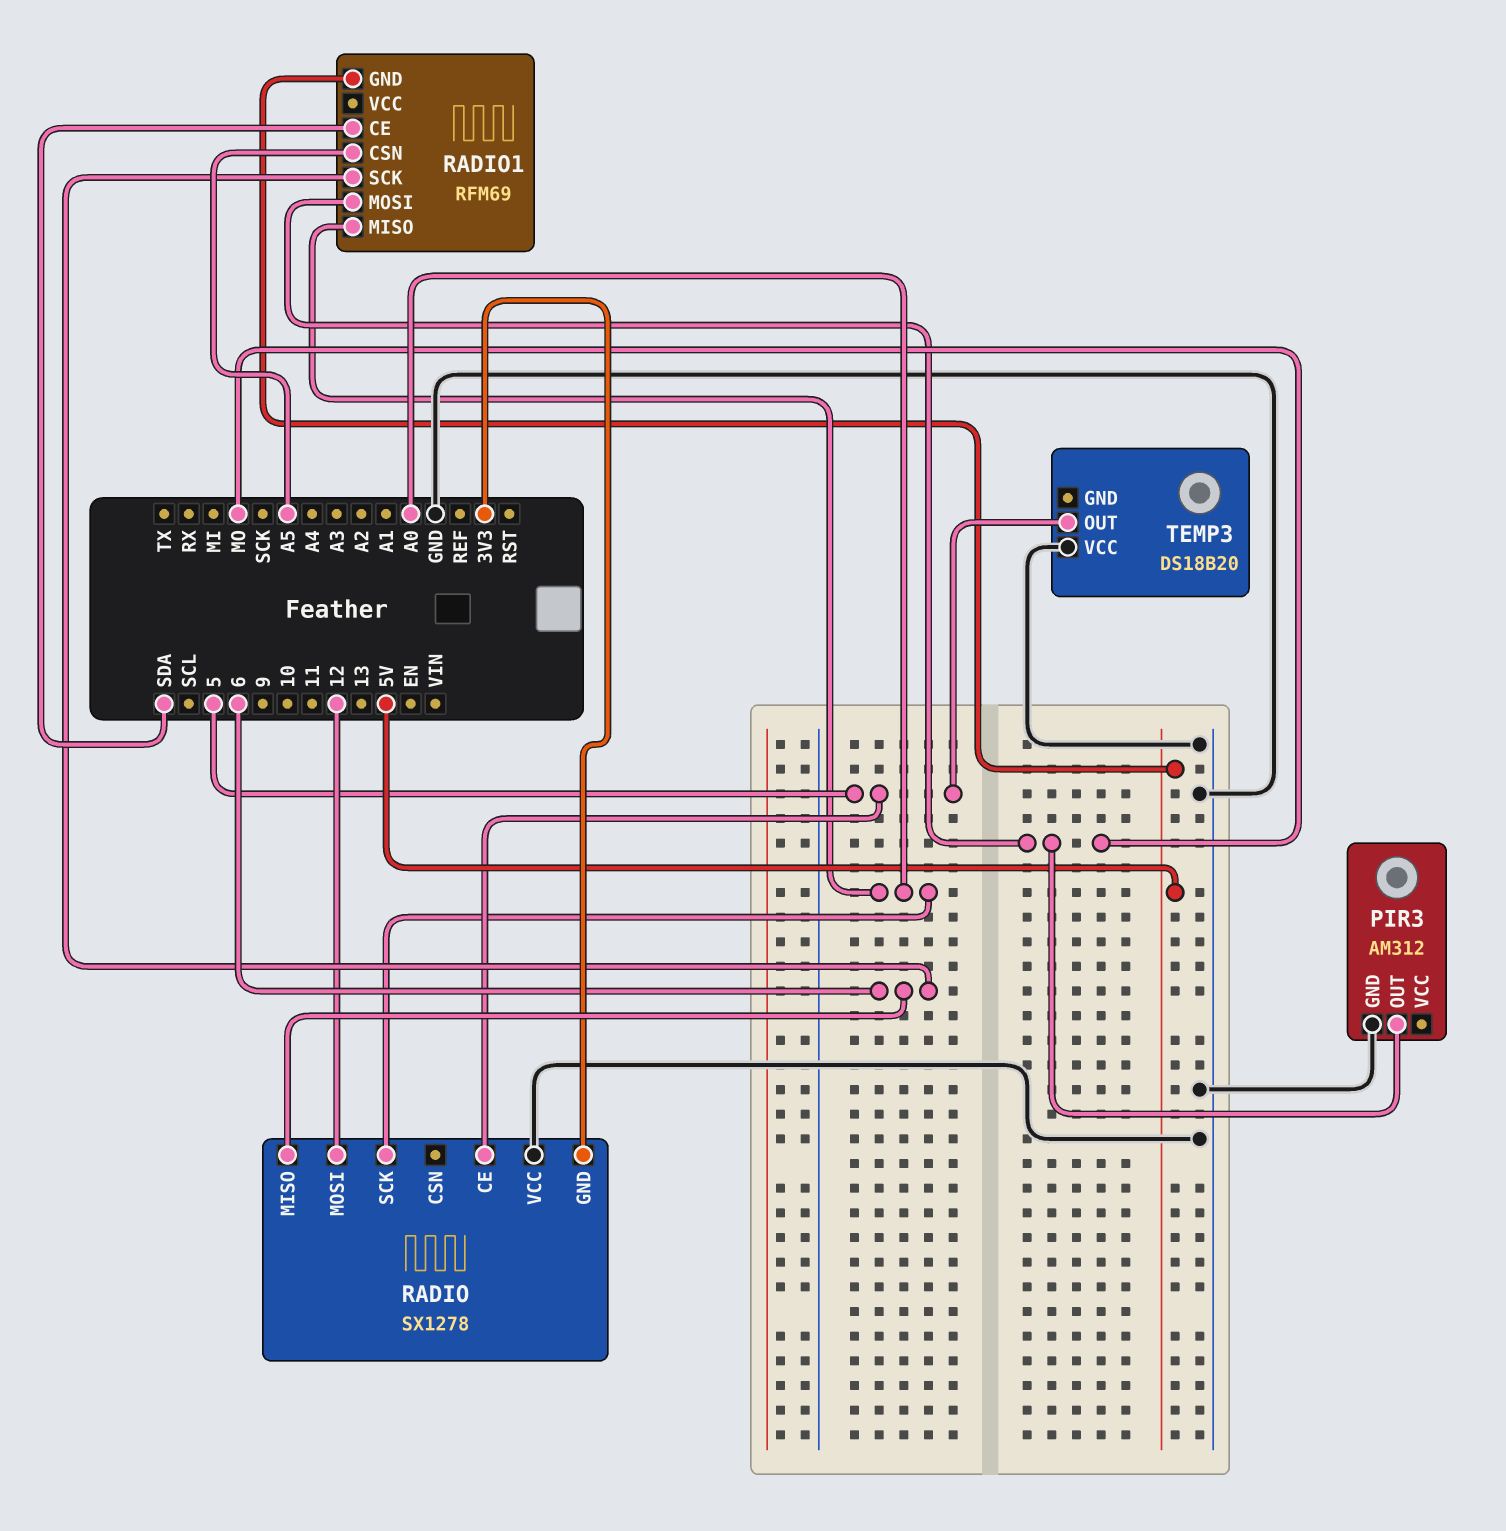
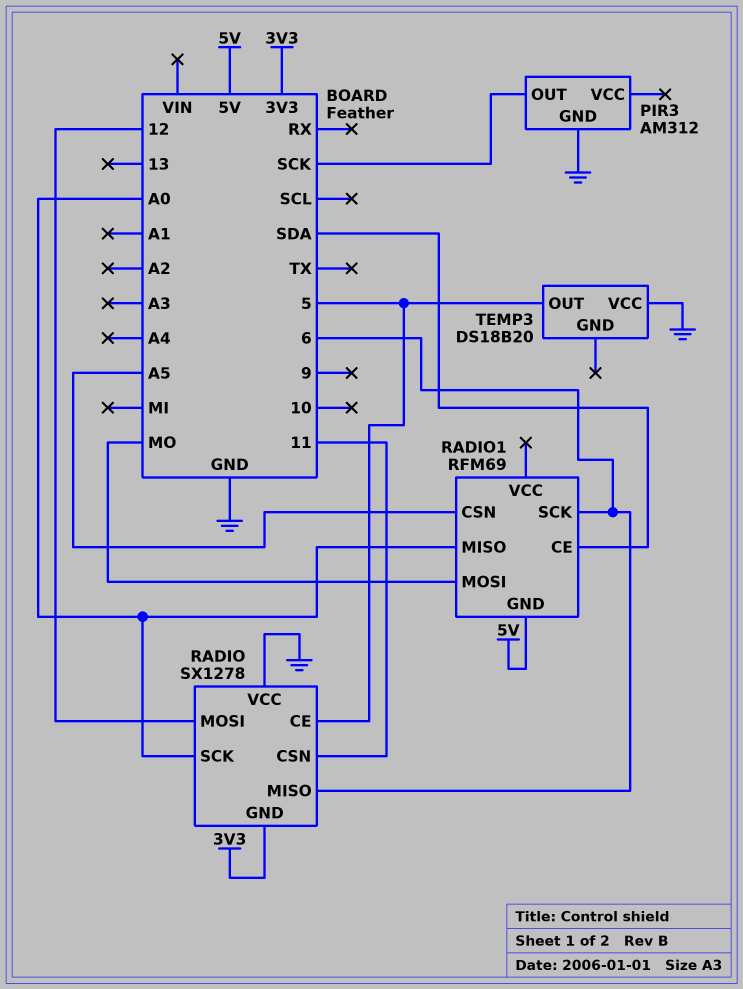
PIR3 pin OUT: MO -> SCK
RADIO pin CSN: none -> 11

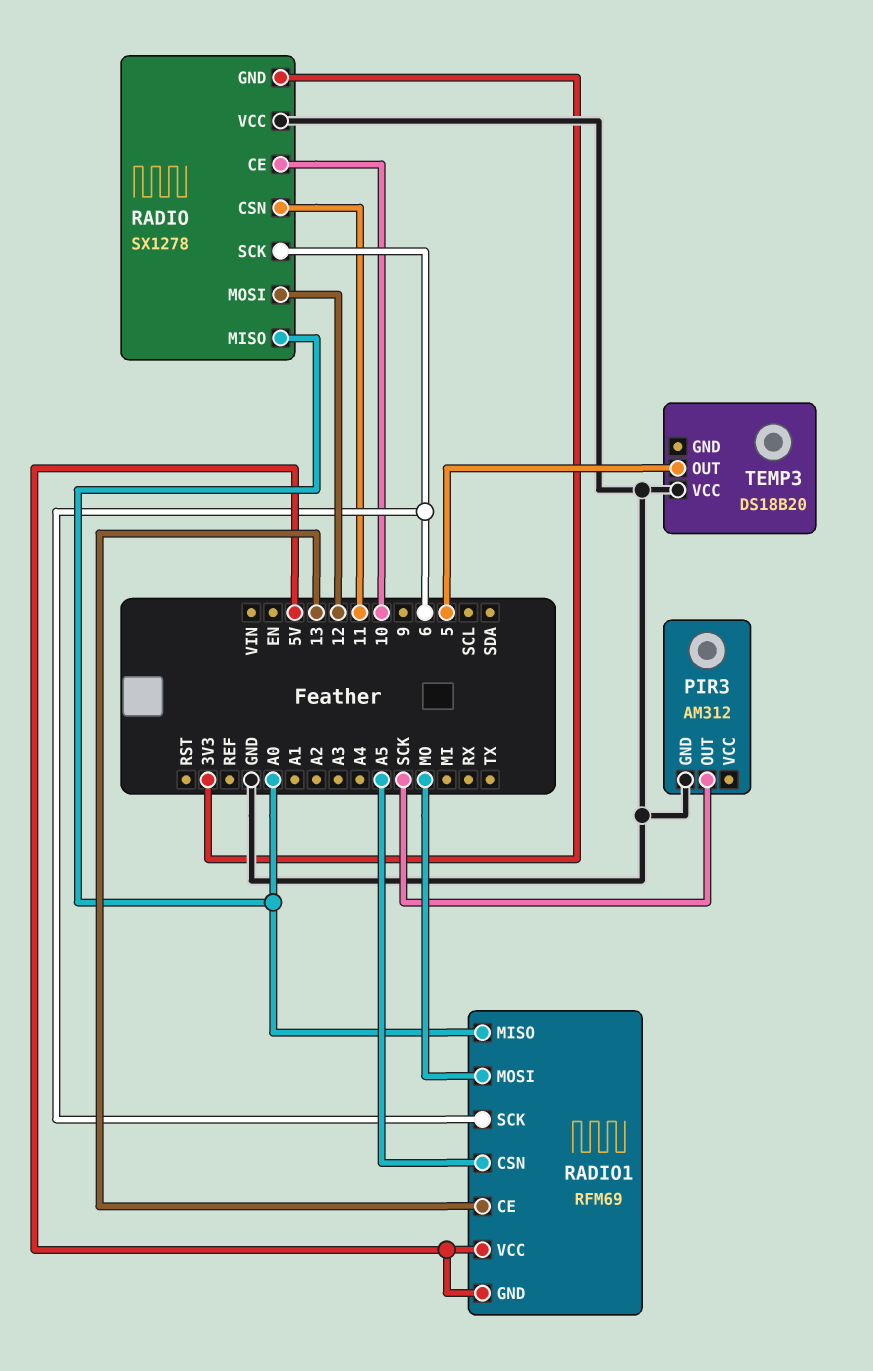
RADIO pin CE: 5 -> 10
RADIO pin MISO: 6 -> A0
RADIO pin SCK: A0 -> 6
RADIO1 pin CE: SDA -> 13
RADIO1 pin VCC: none -> 5V

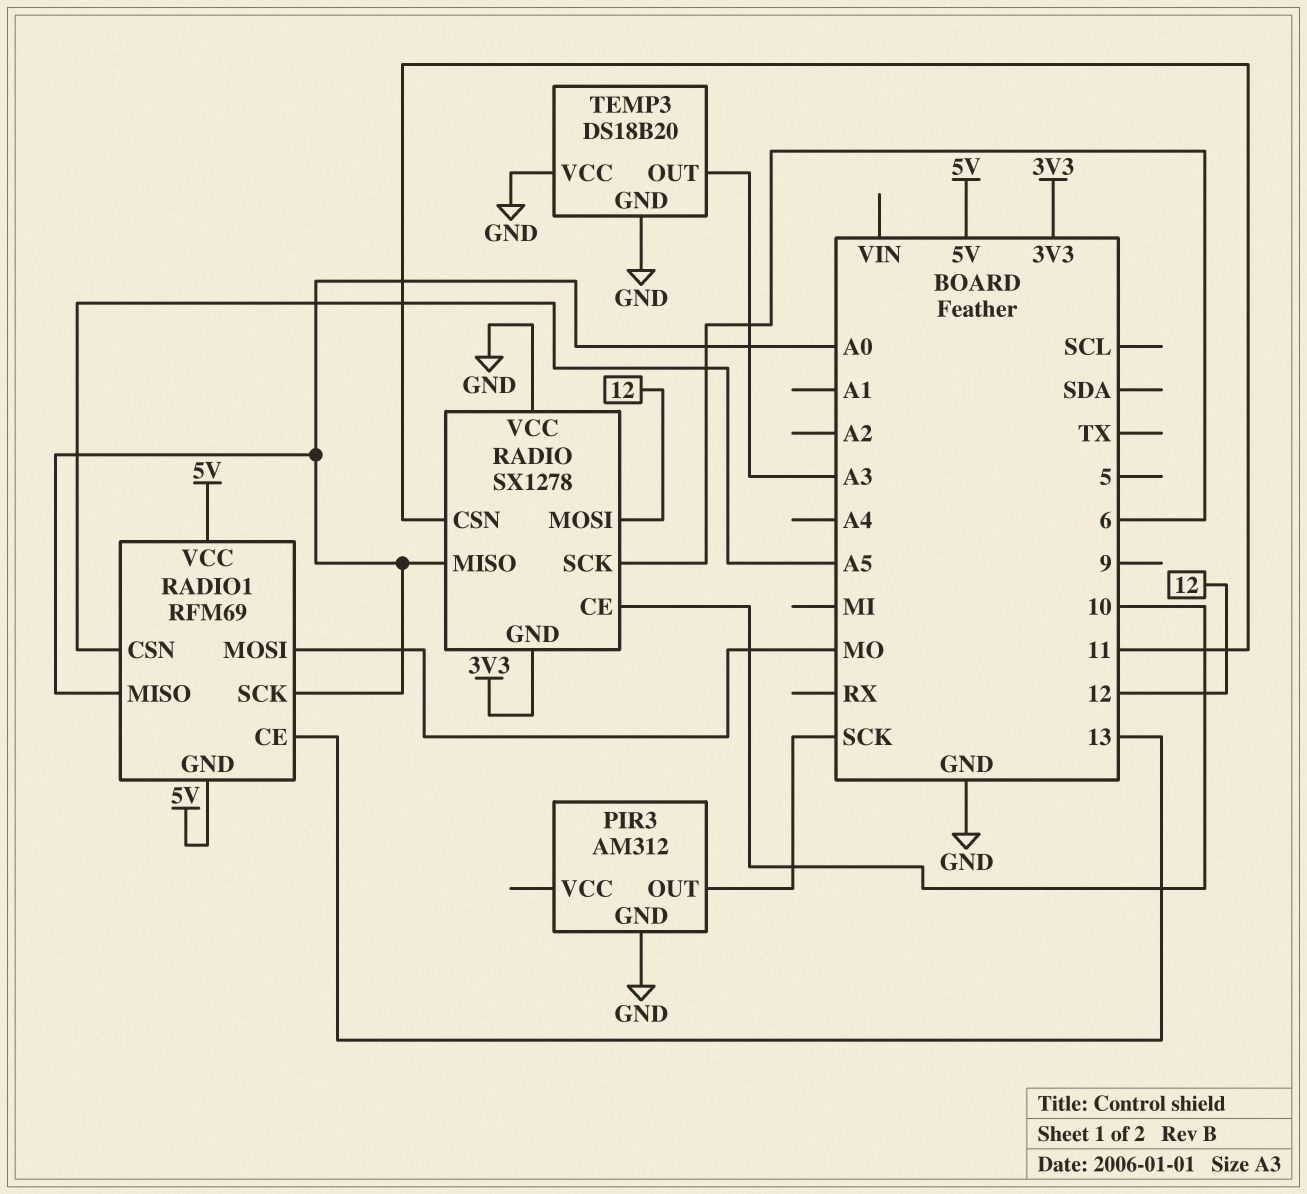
RADIO1 pin SCK: 6 -> A0
TEMP3 pin GND: none -> GND
TEMP3 pin OUT: 5 -> A3

